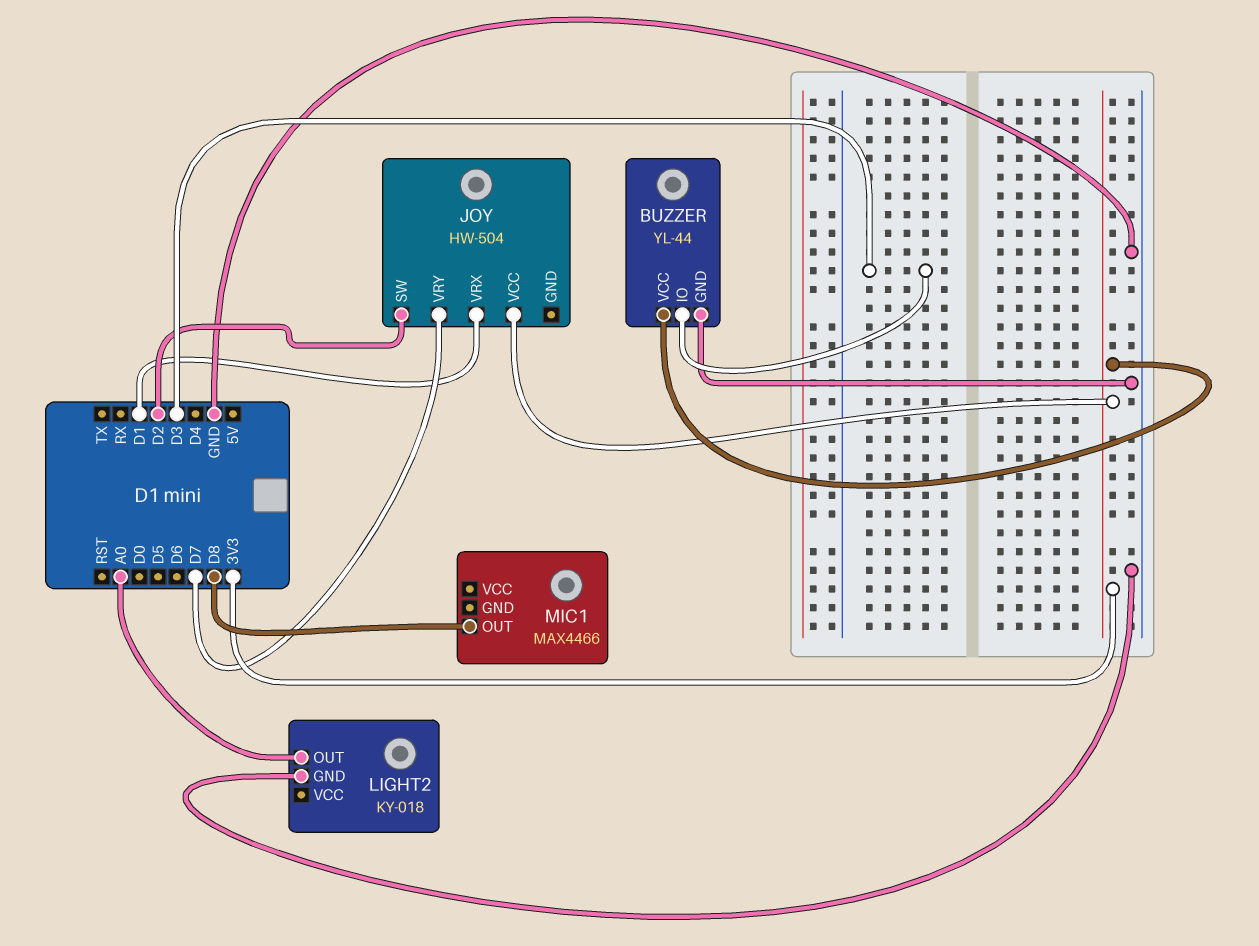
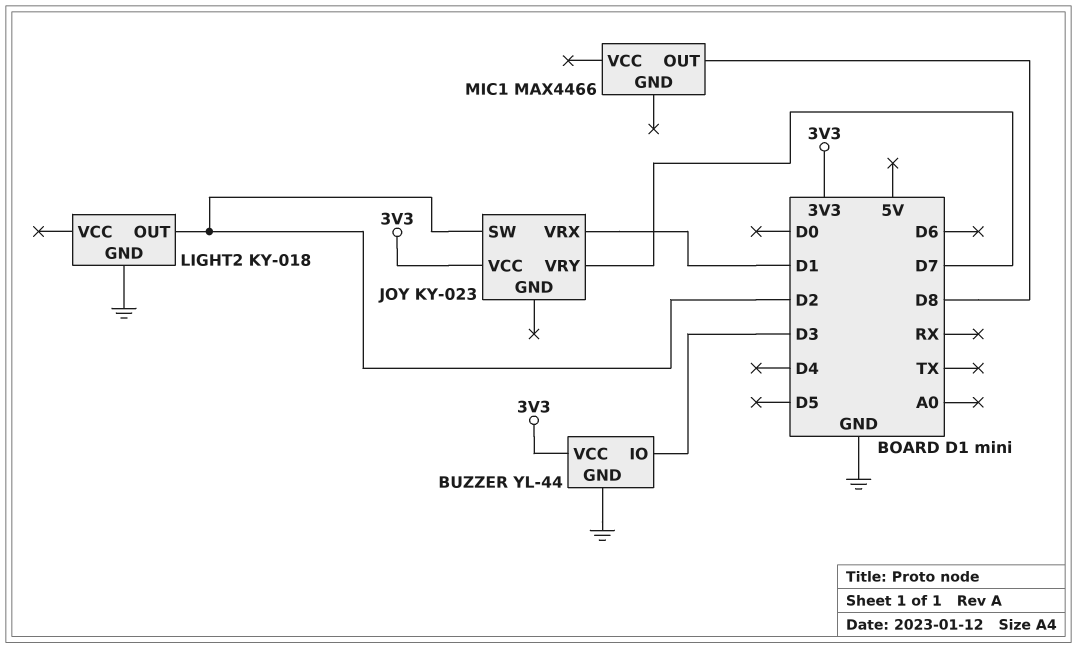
JOY: HW-504 -> KY-023
LIGHT2 pin OUT: A0 -> D2

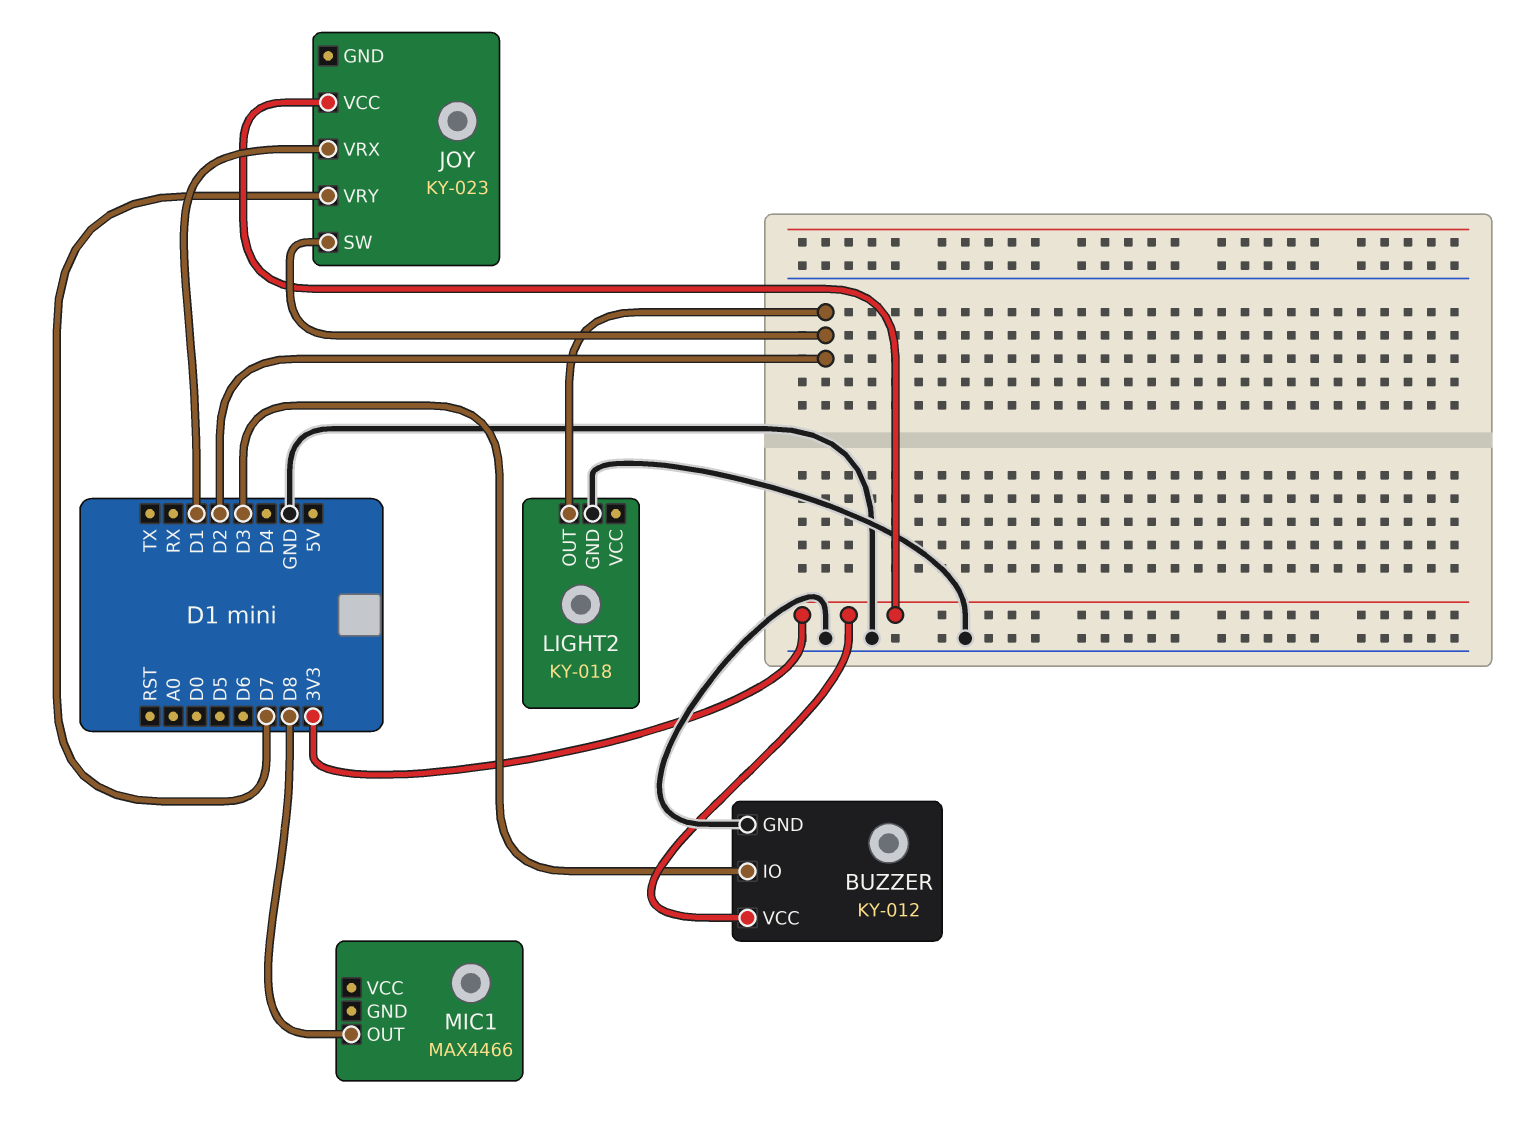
BUZZER: YL-44 -> KY-012

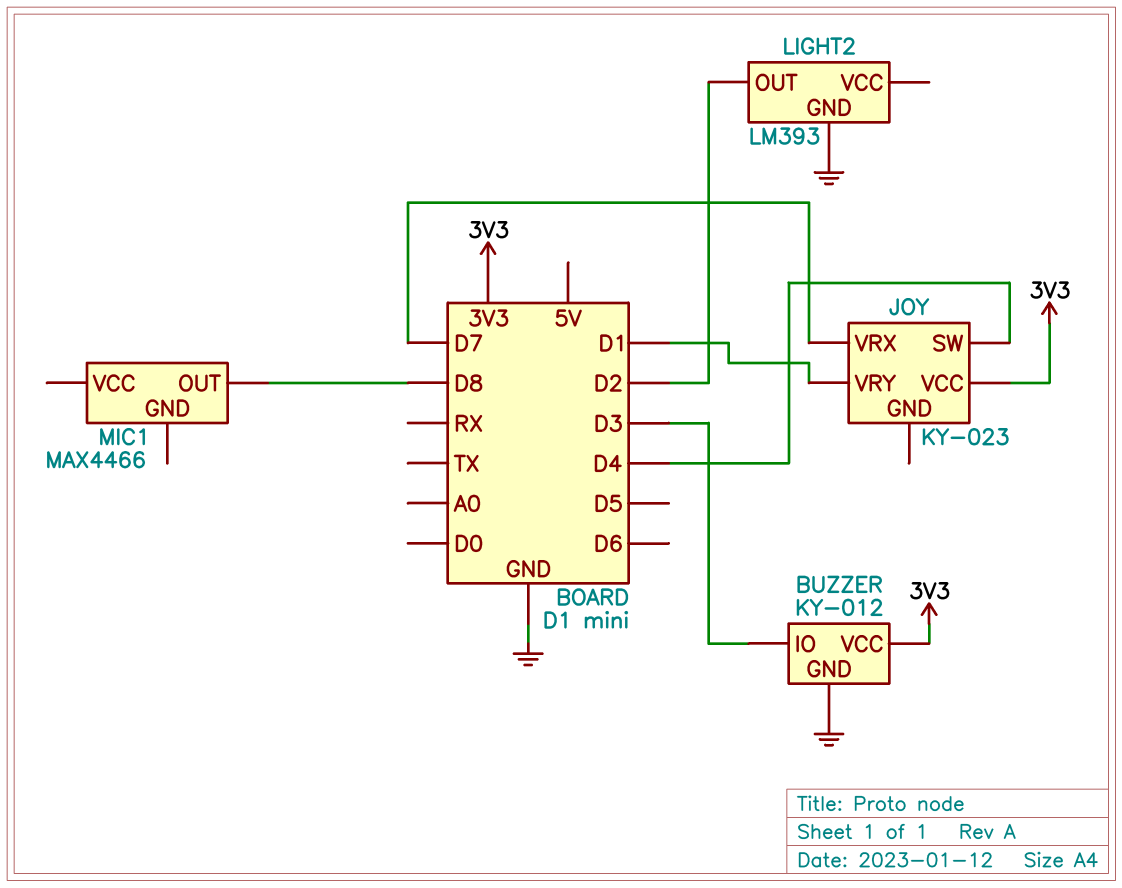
JOY pin SW: D2 -> D4
JOY pin VRX: D1 -> D7
JOY pin VRY: D7 -> D1
LIGHT2: KY-018 -> LM393

